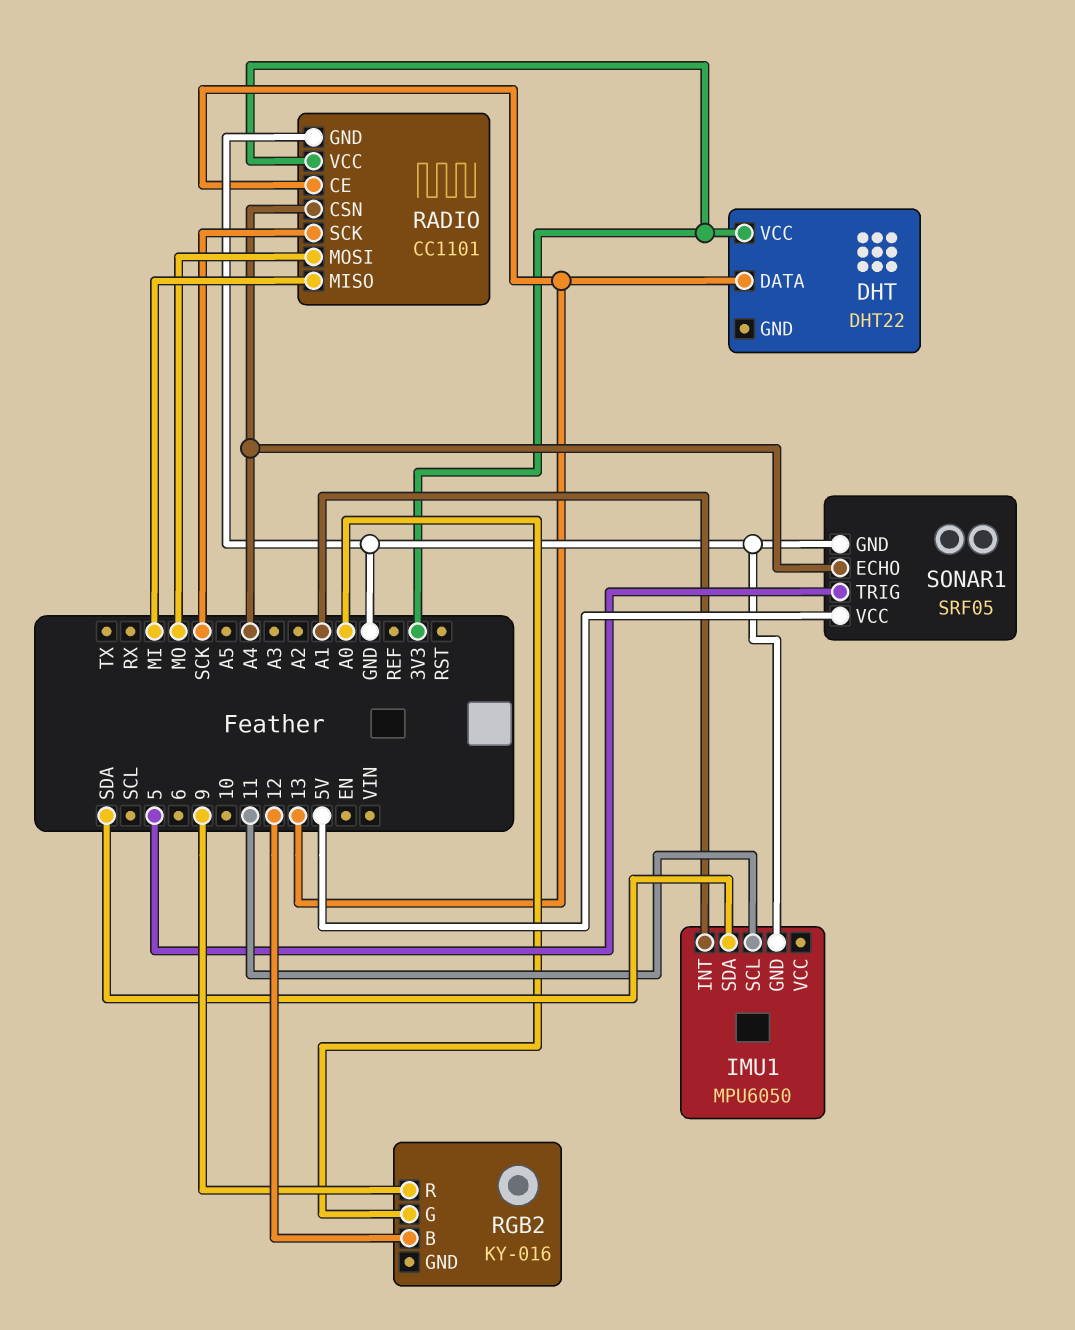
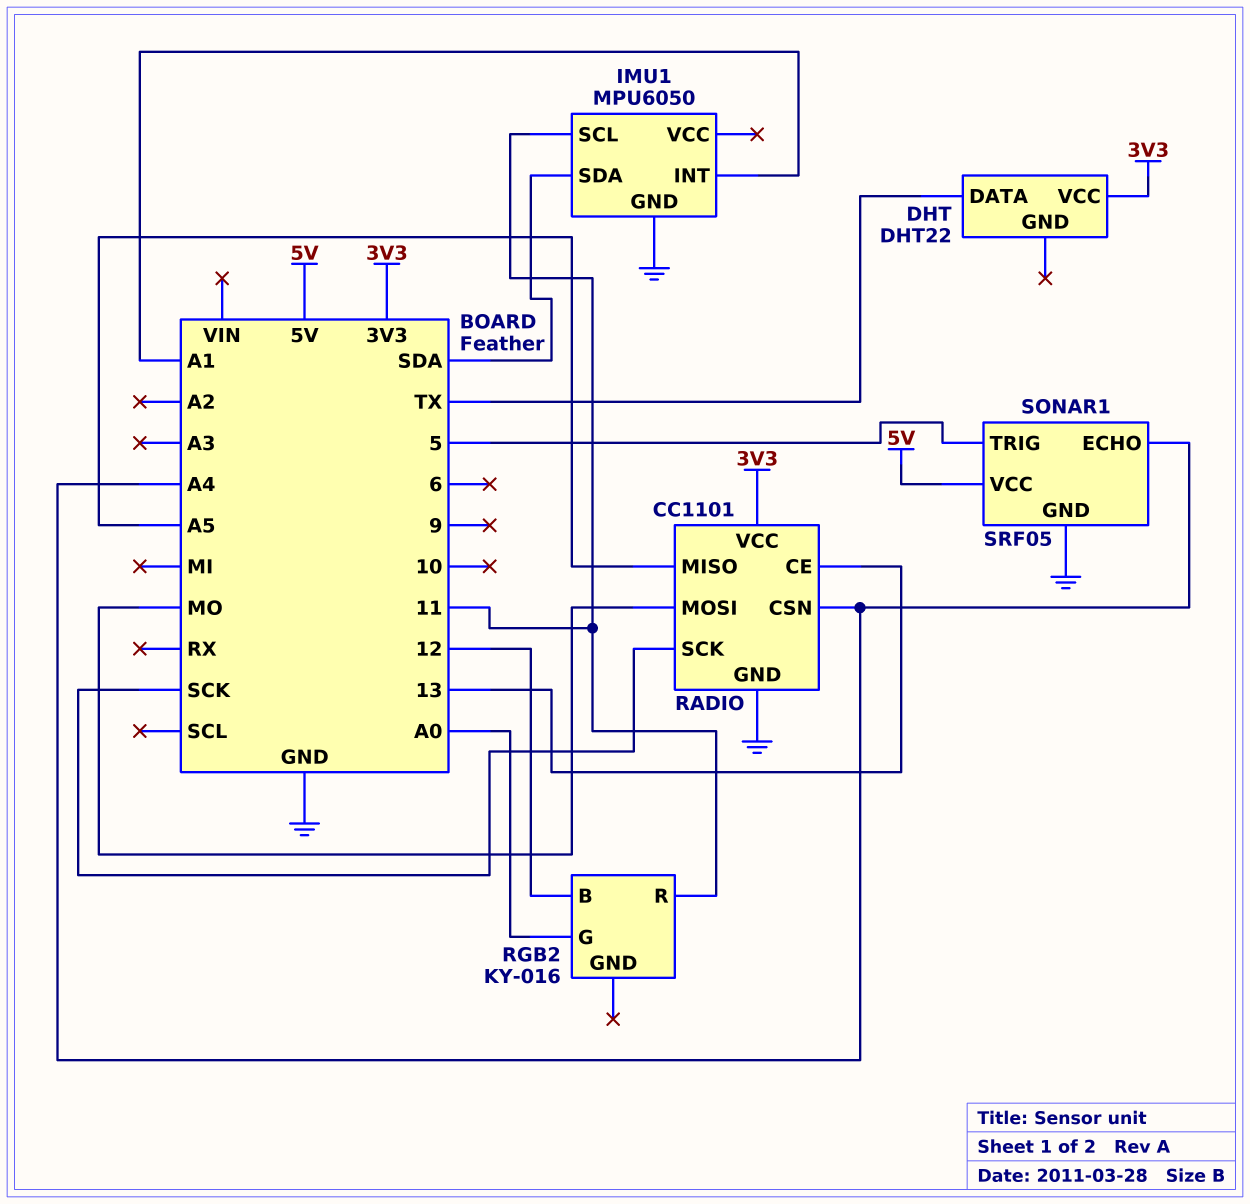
DHT pin DATA: 13 -> TX
RADIO pin MISO: MI -> A5
RGB2 pin R: 9 -> 11

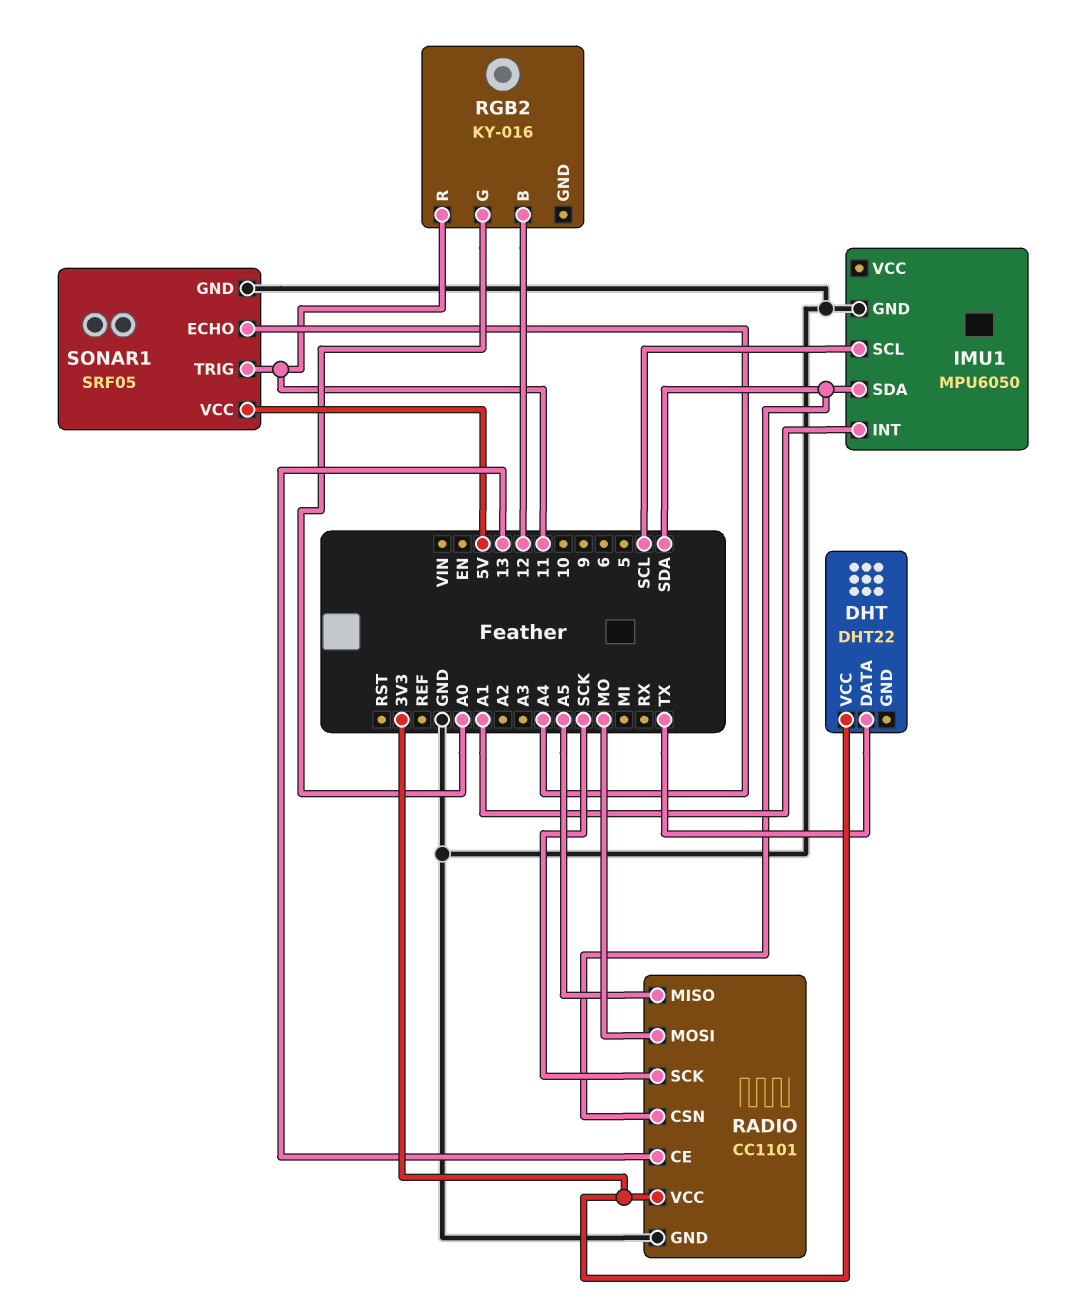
IMU1 pin SCL: 11 -> SCL
RADIO pin CSN: A4 -> SDA
SONAR1 pin TRIG: 5 -> 11

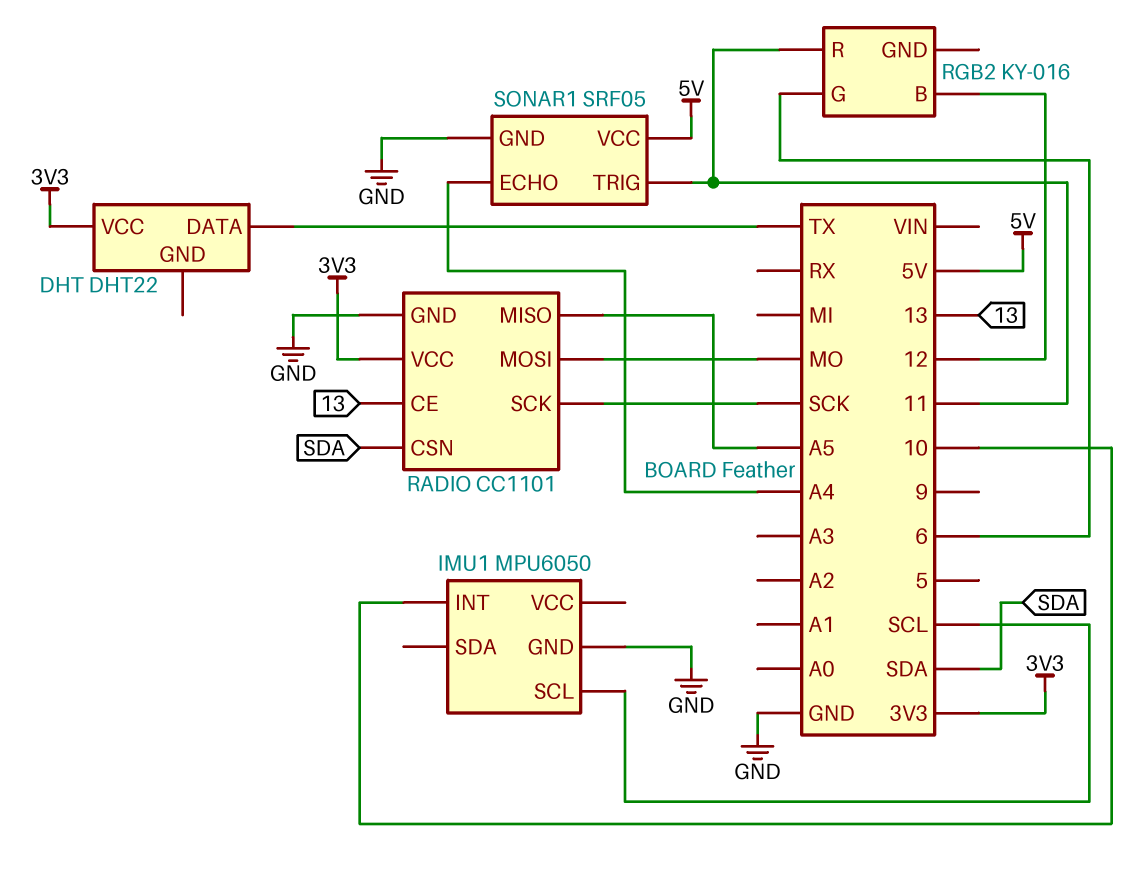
IMU1 pin INT: A1 -> 10
IMU1 pin SDA: SDA -> none
RGB2 pin G: A0 -> 6

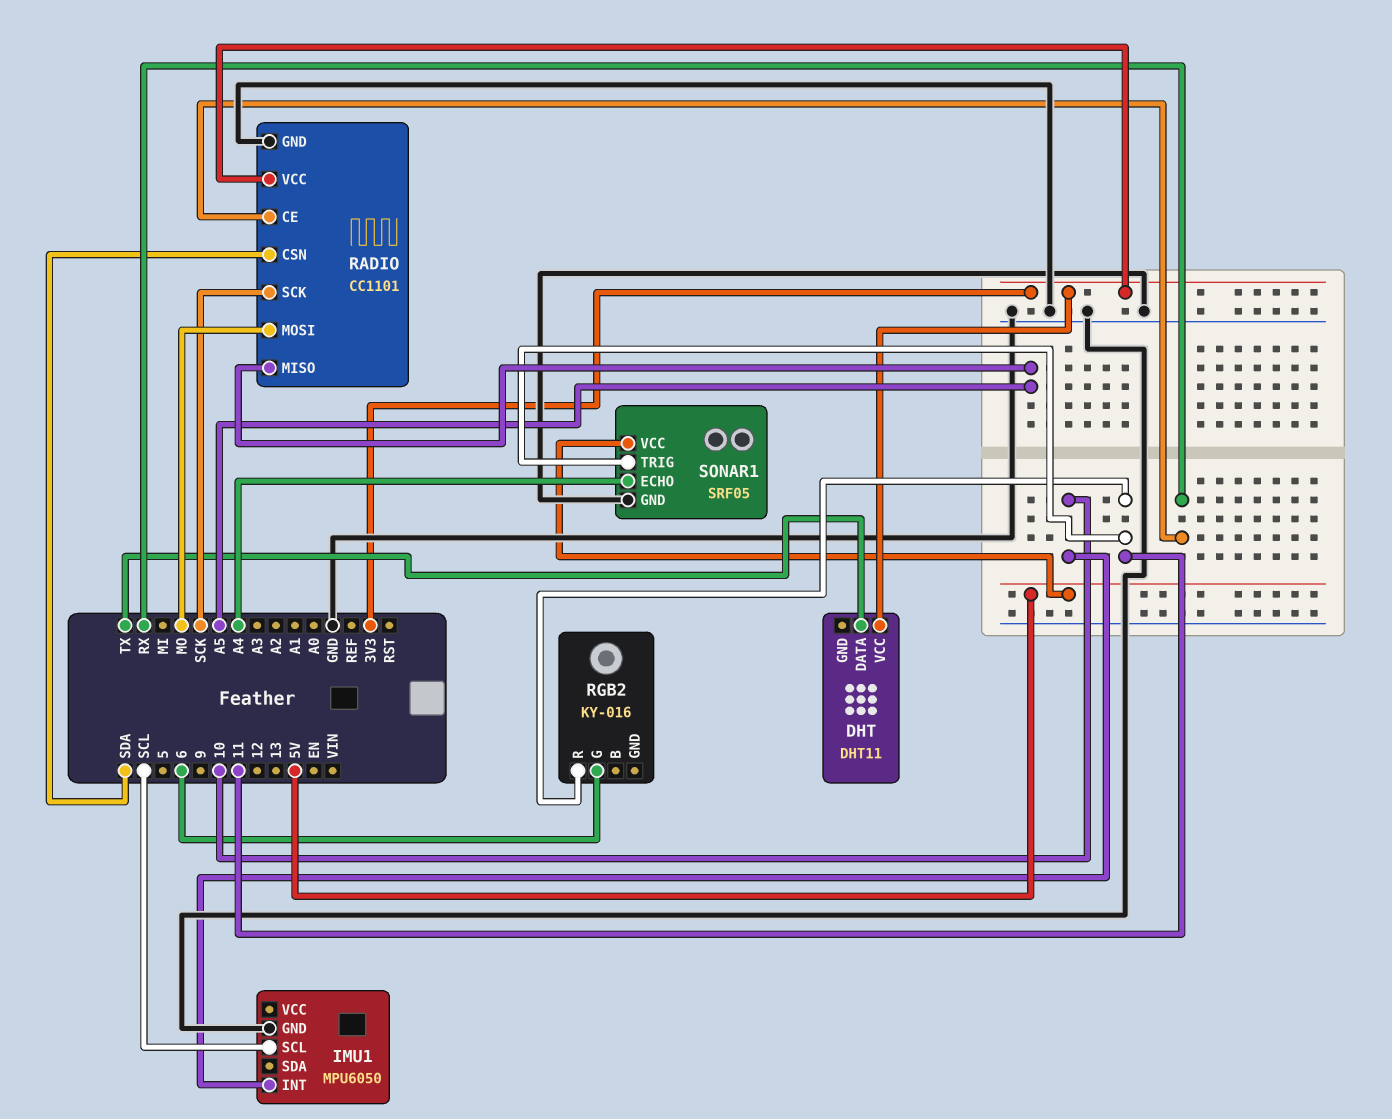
DHT: DHT22 -> DHT11
RADIO pin CE: 13 -> RX
RGB2 pin B: 12 -> none

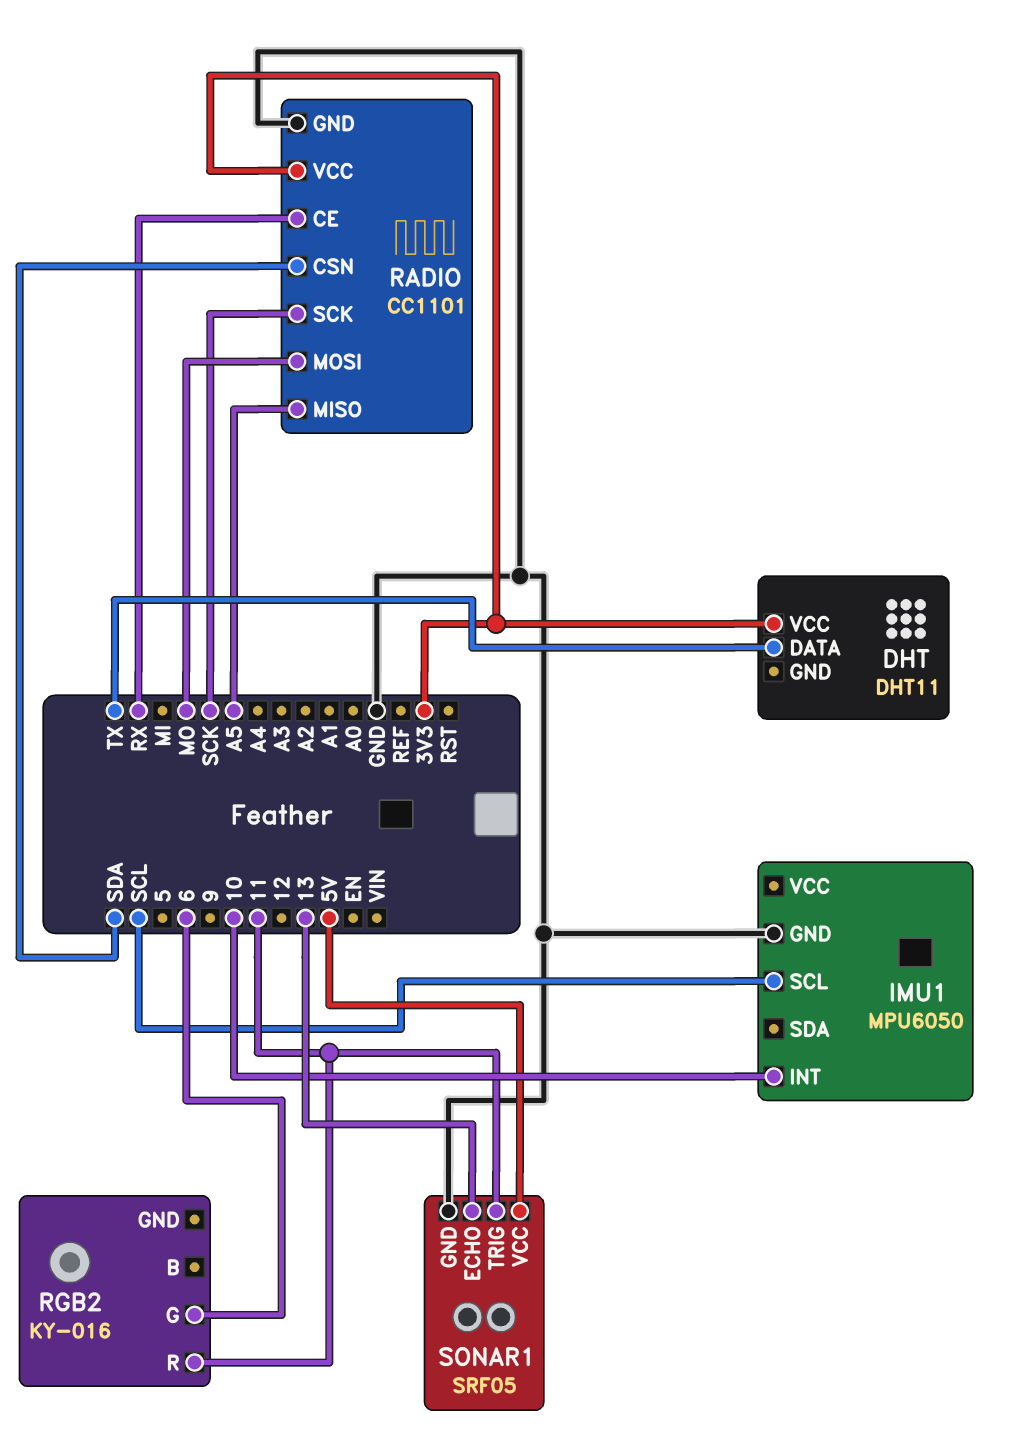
SONAR1 pin ECHO: A4 -> 13

